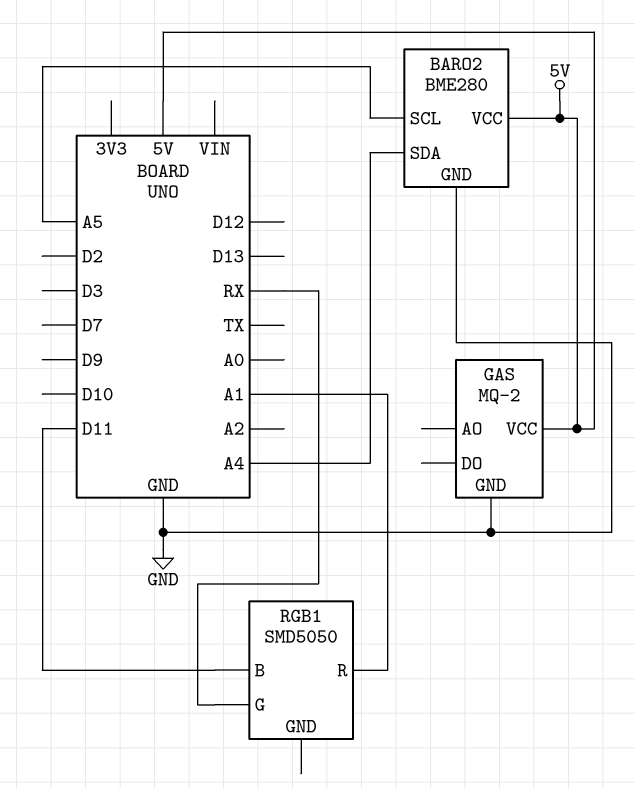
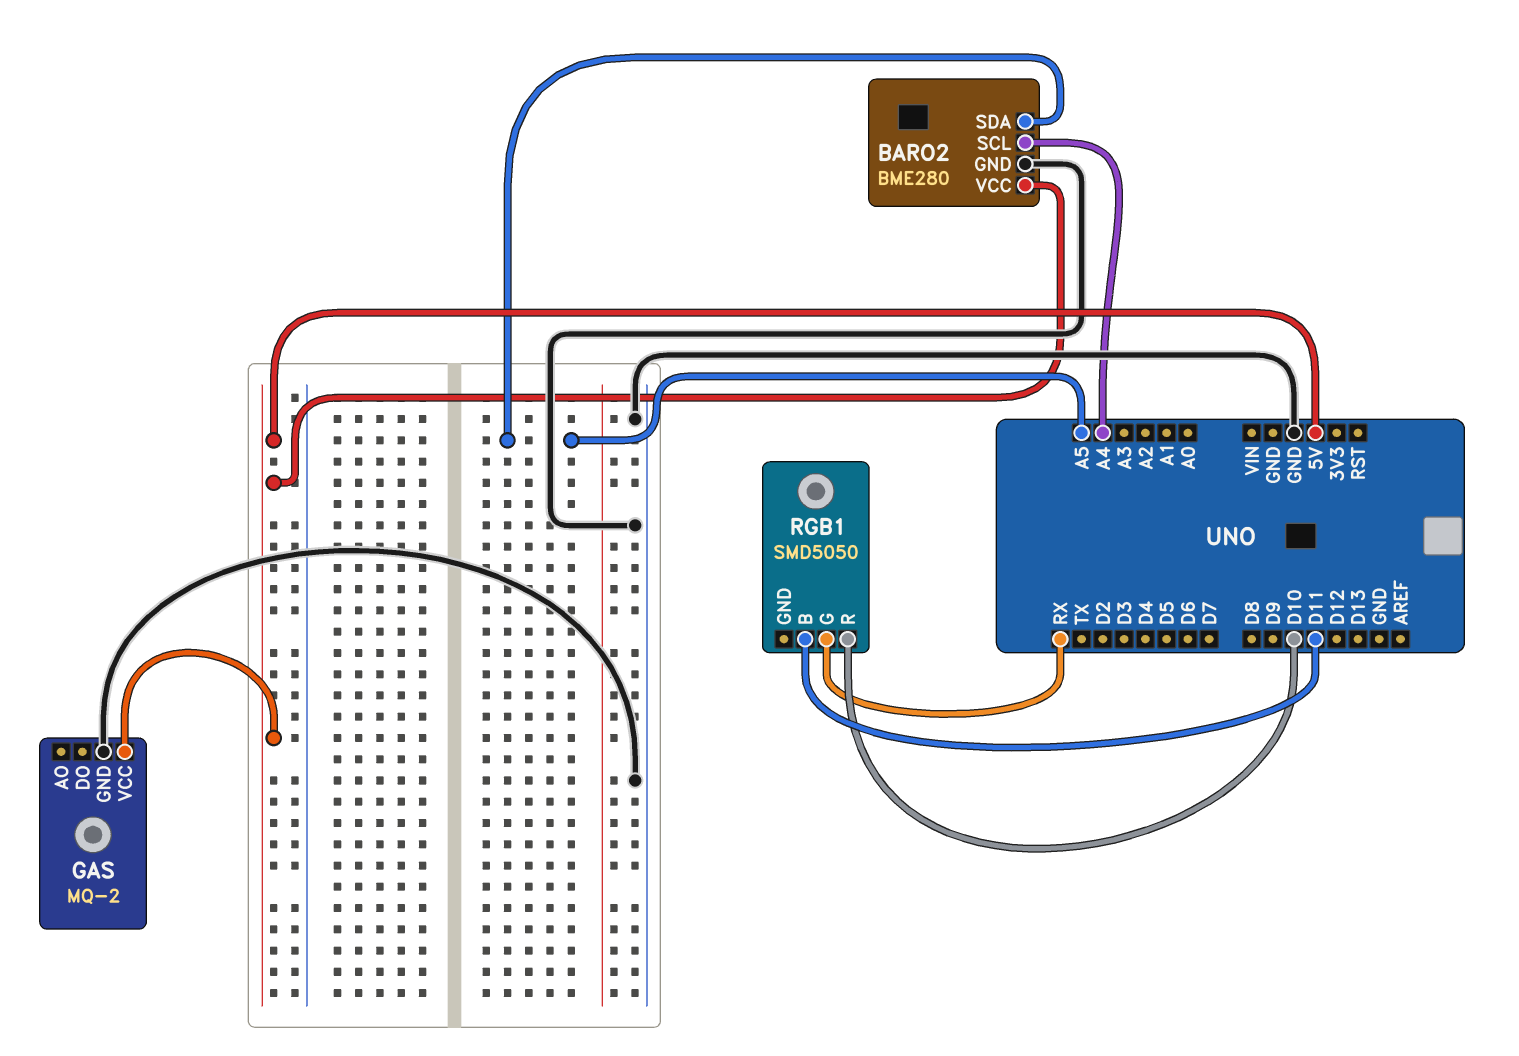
BARO2 pin SCL: A5 -> A4
BARO2 pin SDA: A4 -> A5
RGB1 pin R: A1 -> D10

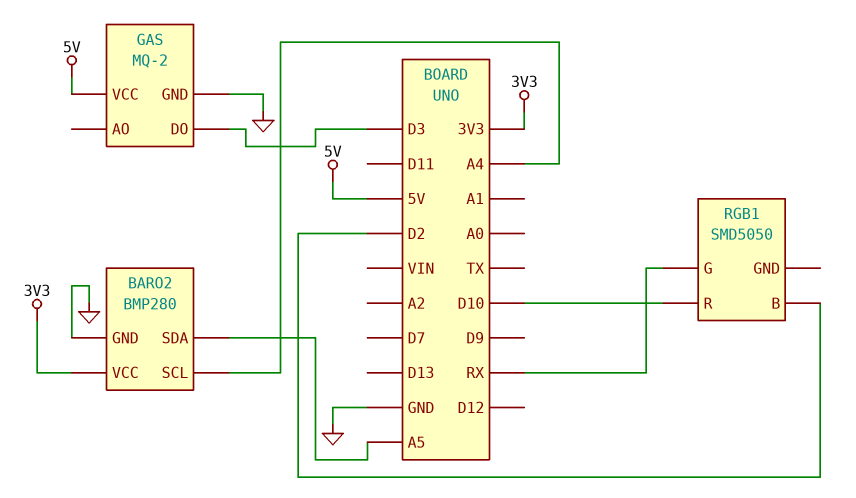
BARO2: BME280 -> BMP280
BARO2 pin VCC: 5V -> 3V3
GAS pin DO: none -> D3
RGB1 pin B: D11 -> D2

